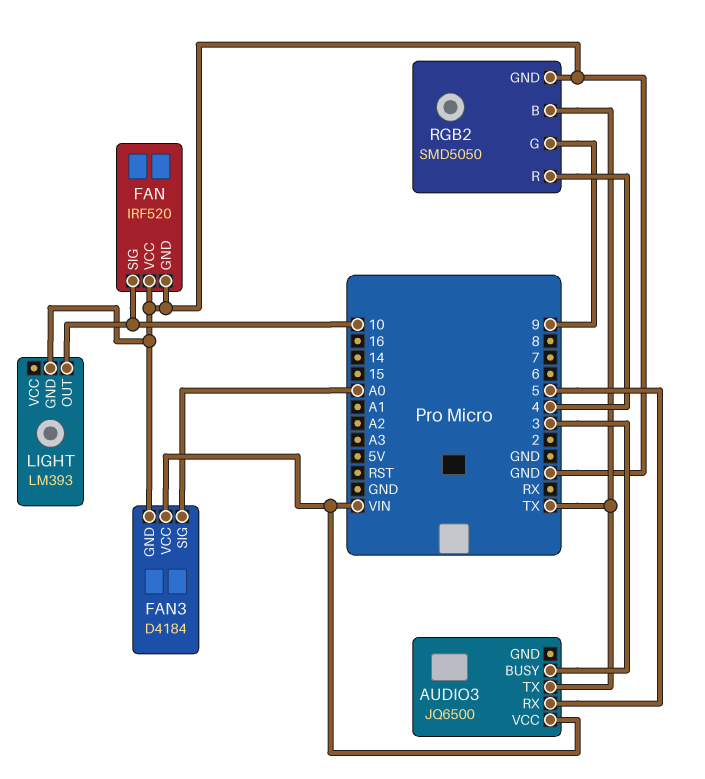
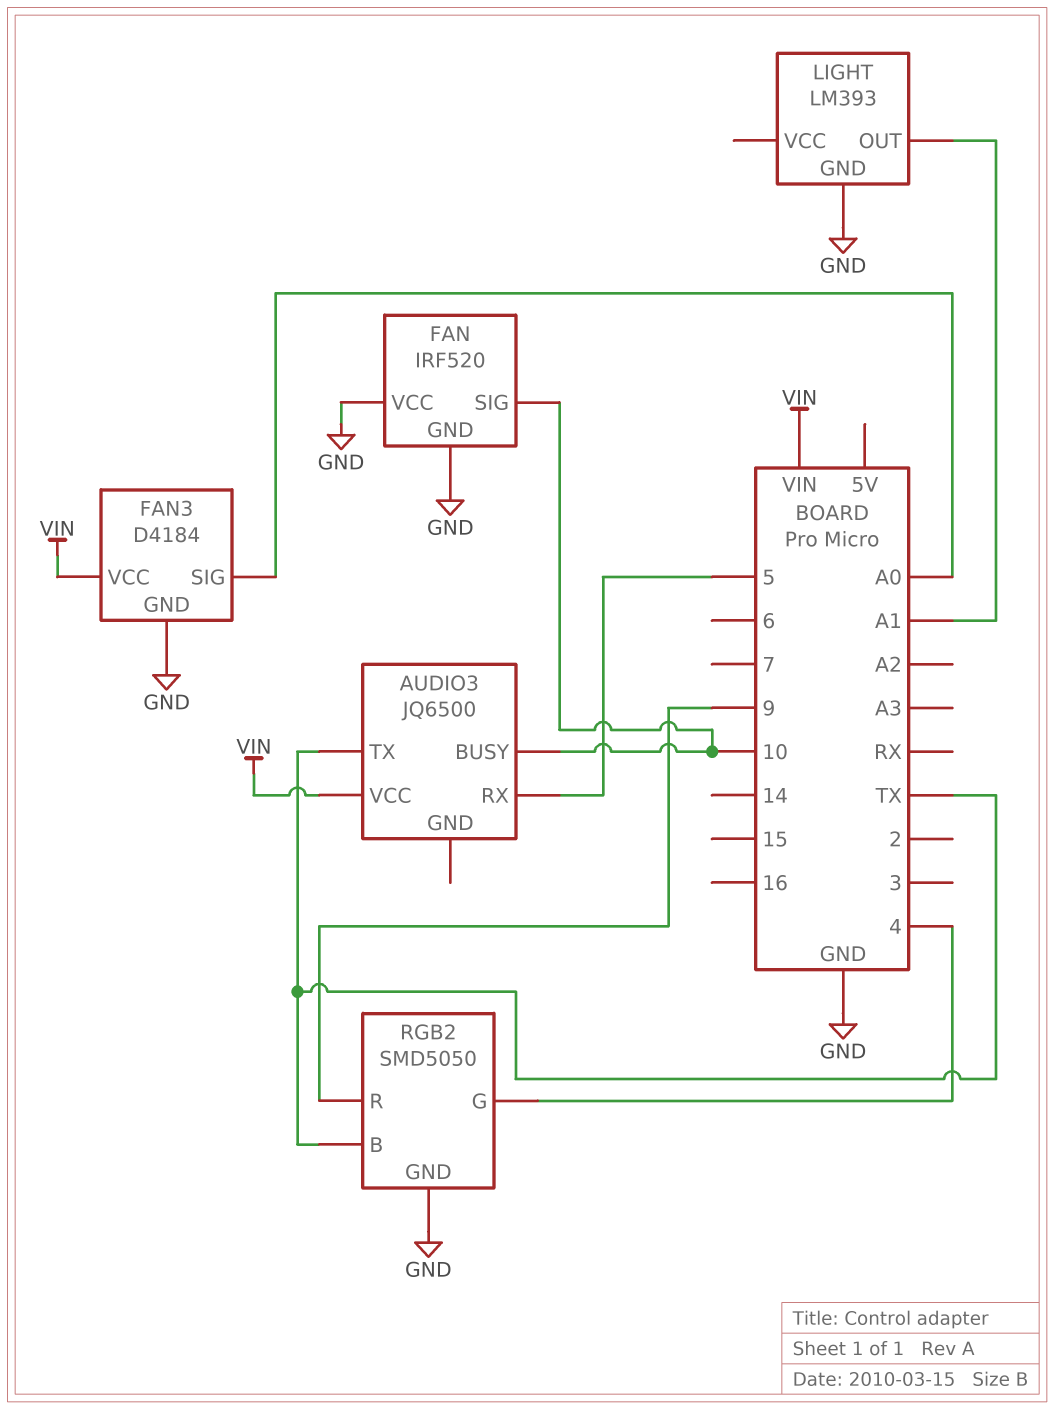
AUDIO3 pin BUSY: 3 -> 10
LIGHT pin OUT: 10 -> A1
RGB2 pin G: 9 -> 4
RGB2 pin R: 4 -> 9

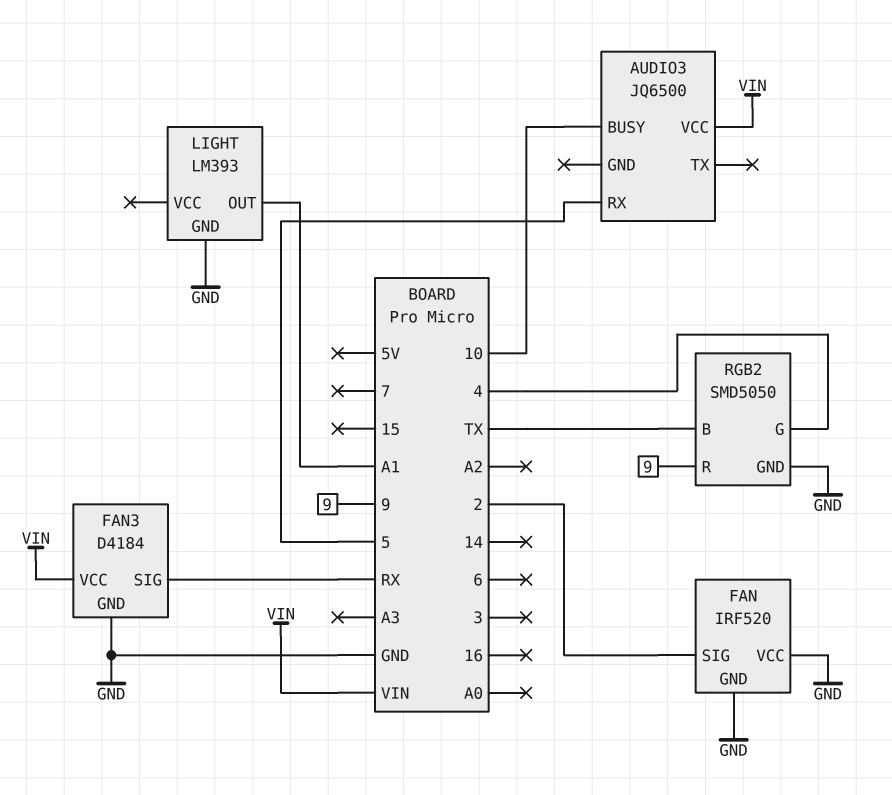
AUDIO3 pin TX: TX -> none
FAN pin SIG: 10 -> 2
FAN3 pin SIG: A0 -> RX

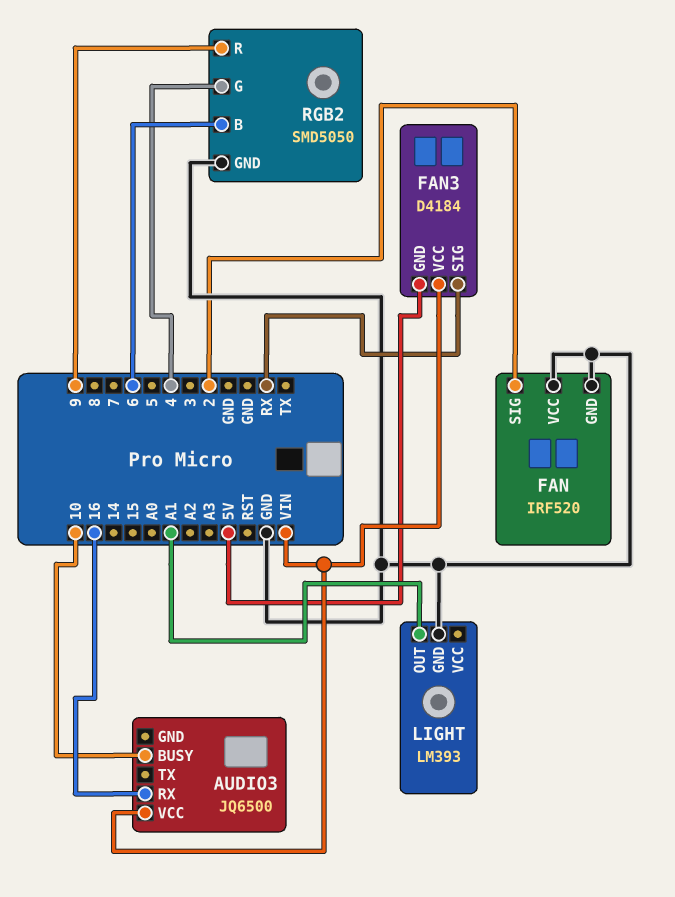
AUDIO3 pin RX: 5 -> 16
FAN3 pin GND: GND -> 5V
RGB2 pin B: TX -> 6

